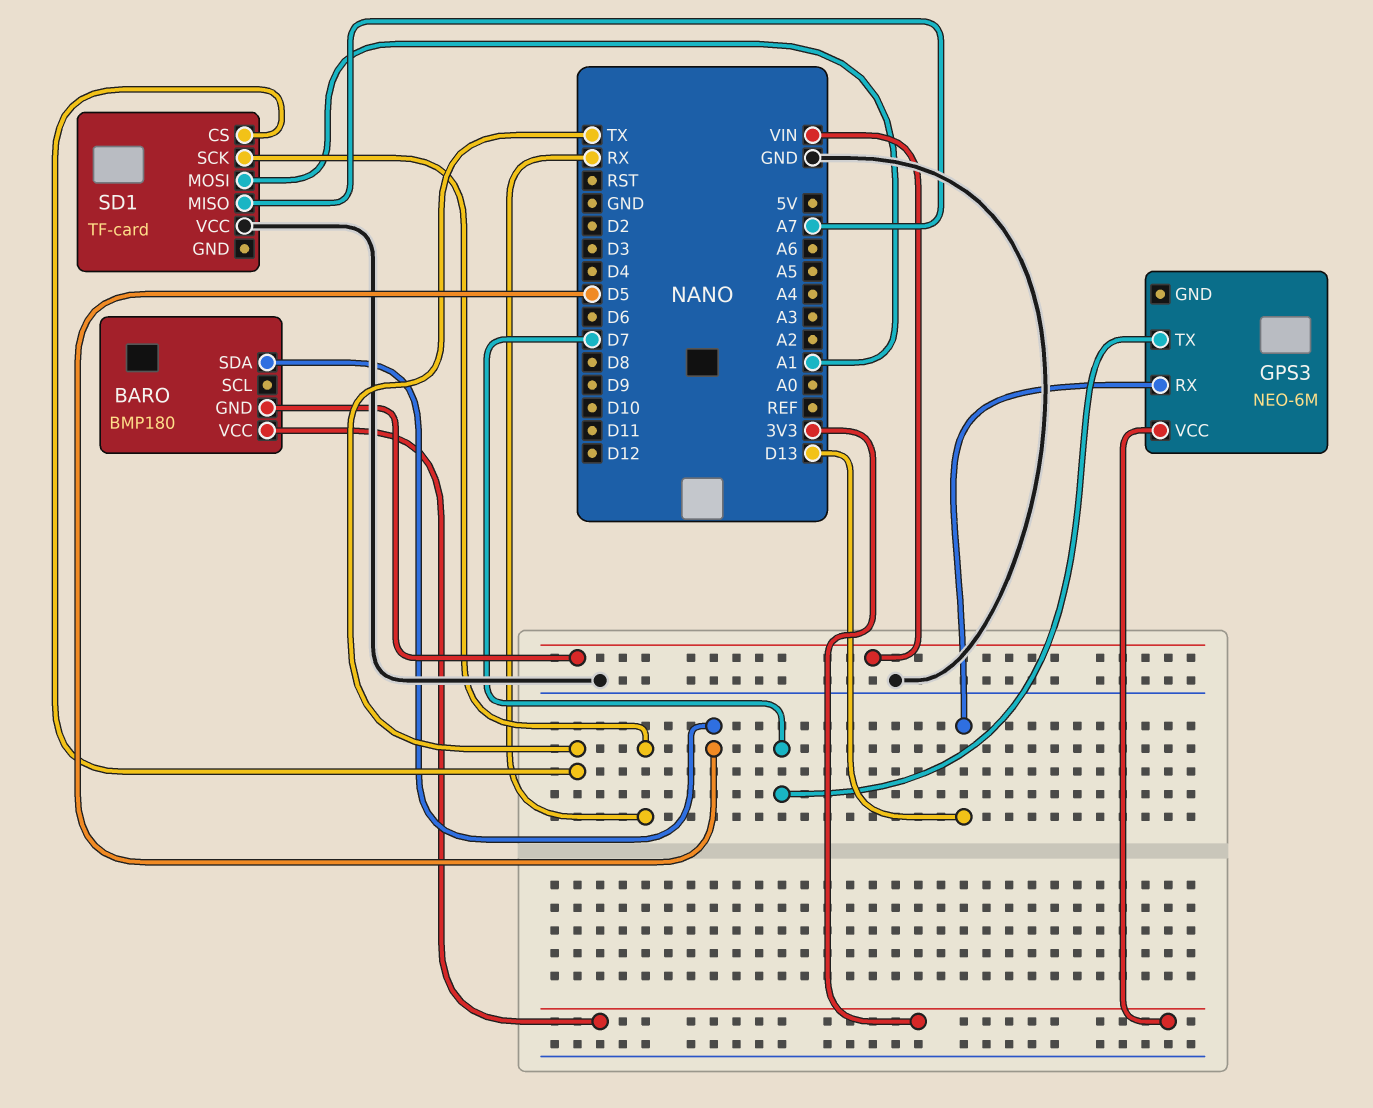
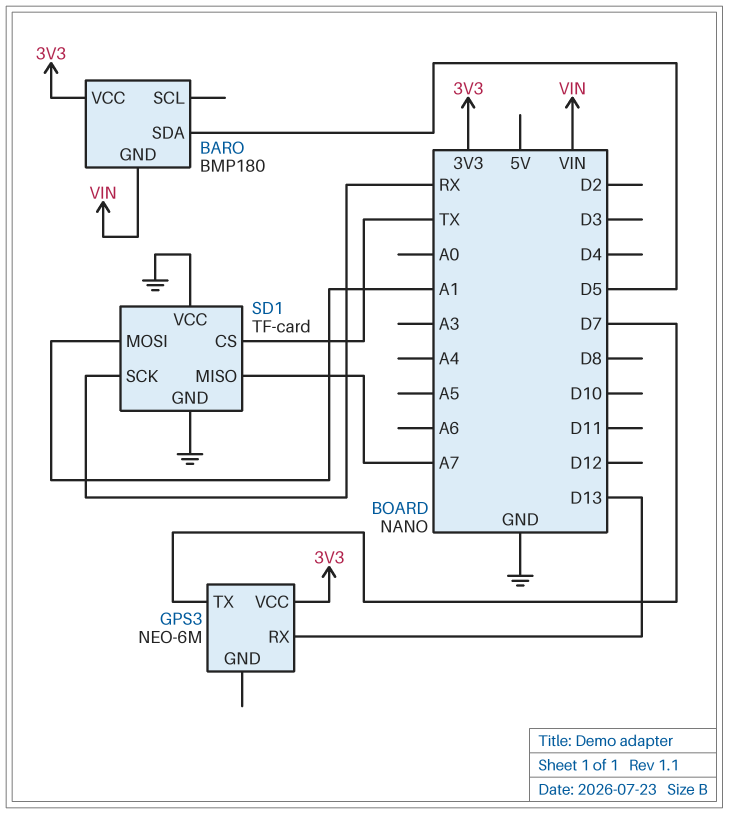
SD1 pin GND: none -> GND

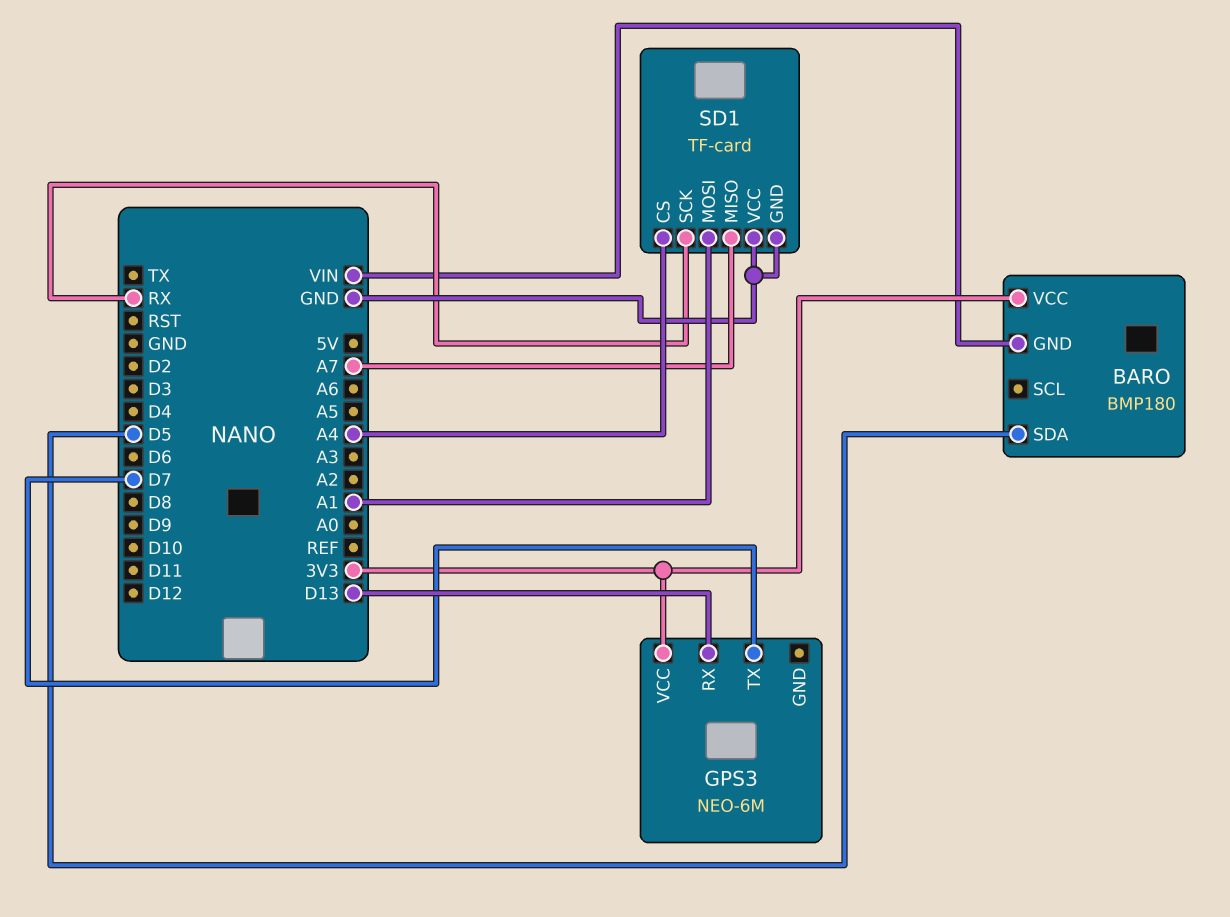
SD1 pin CS: TX -> A4

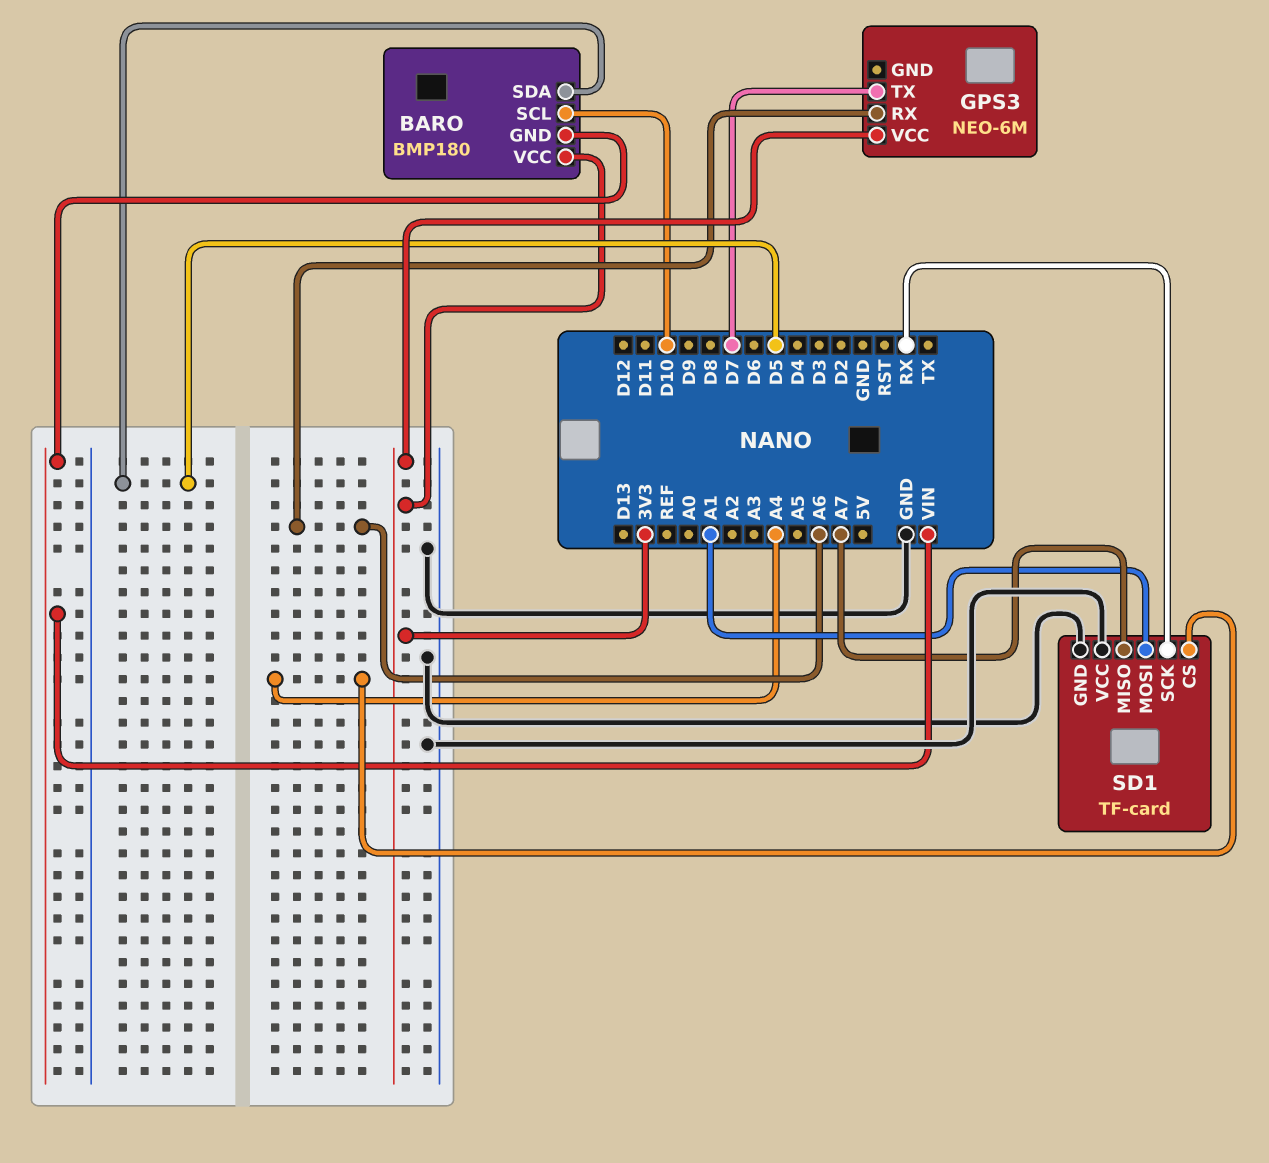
BARO pin SCL: none -> D10
GPS3 pin RX: D13 -> A6

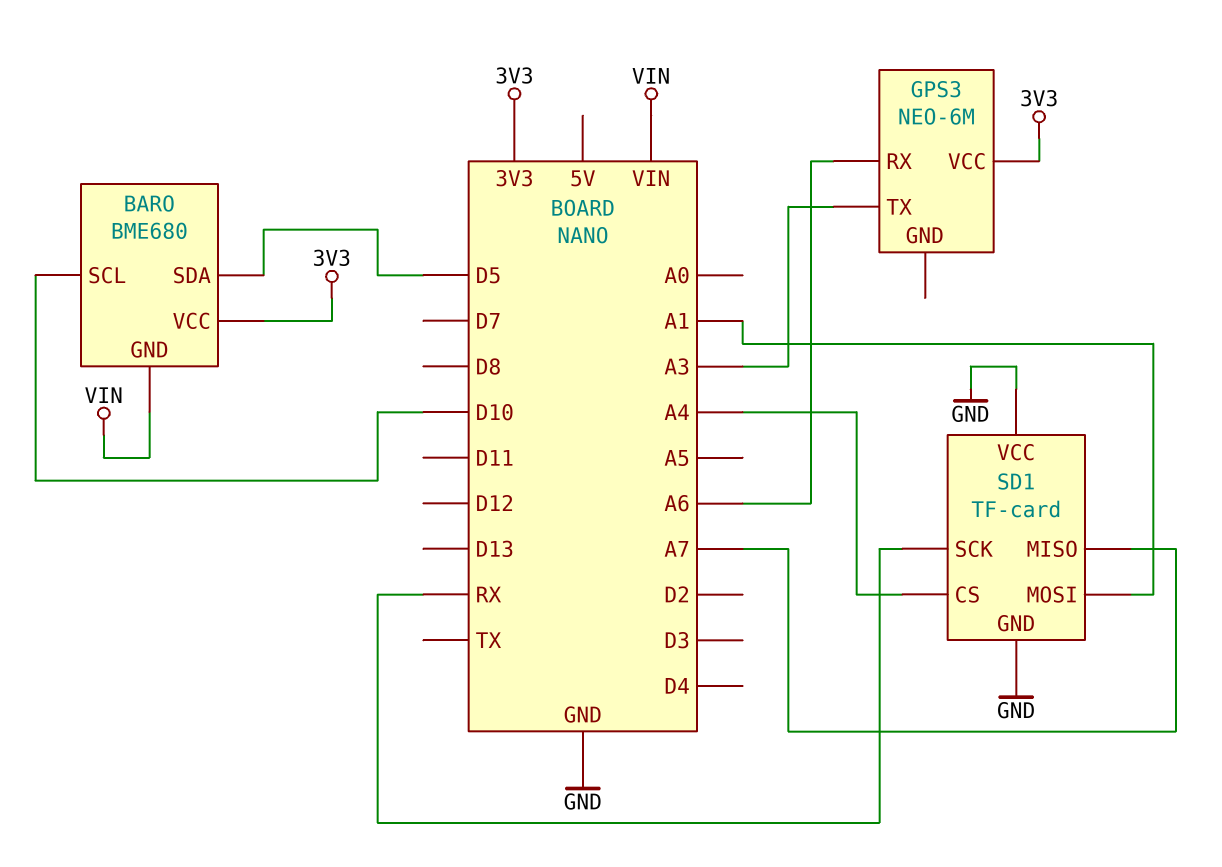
BARO: BMP180 -> BME680
GPS3 pin TX: D7 -> A3

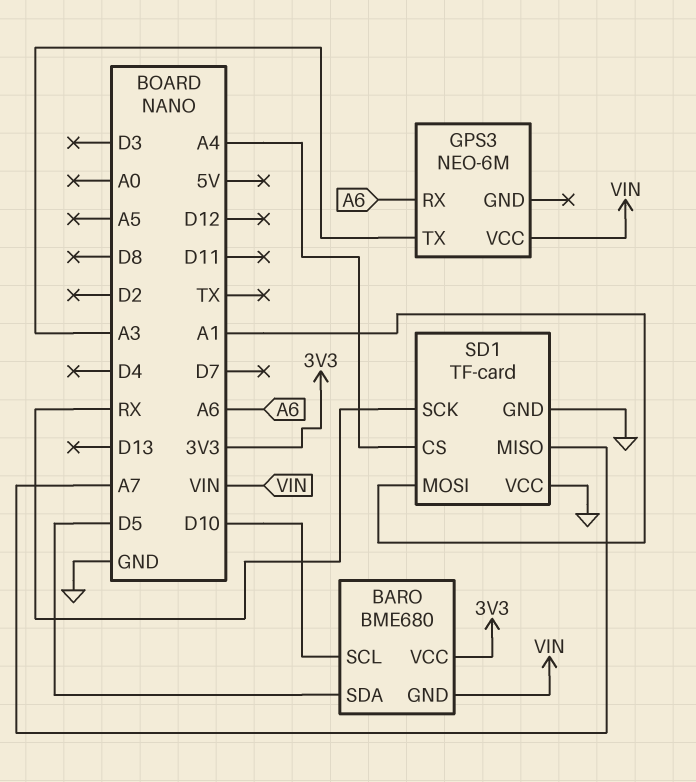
GPS3 pin VCC: 3V3 -> VIN

